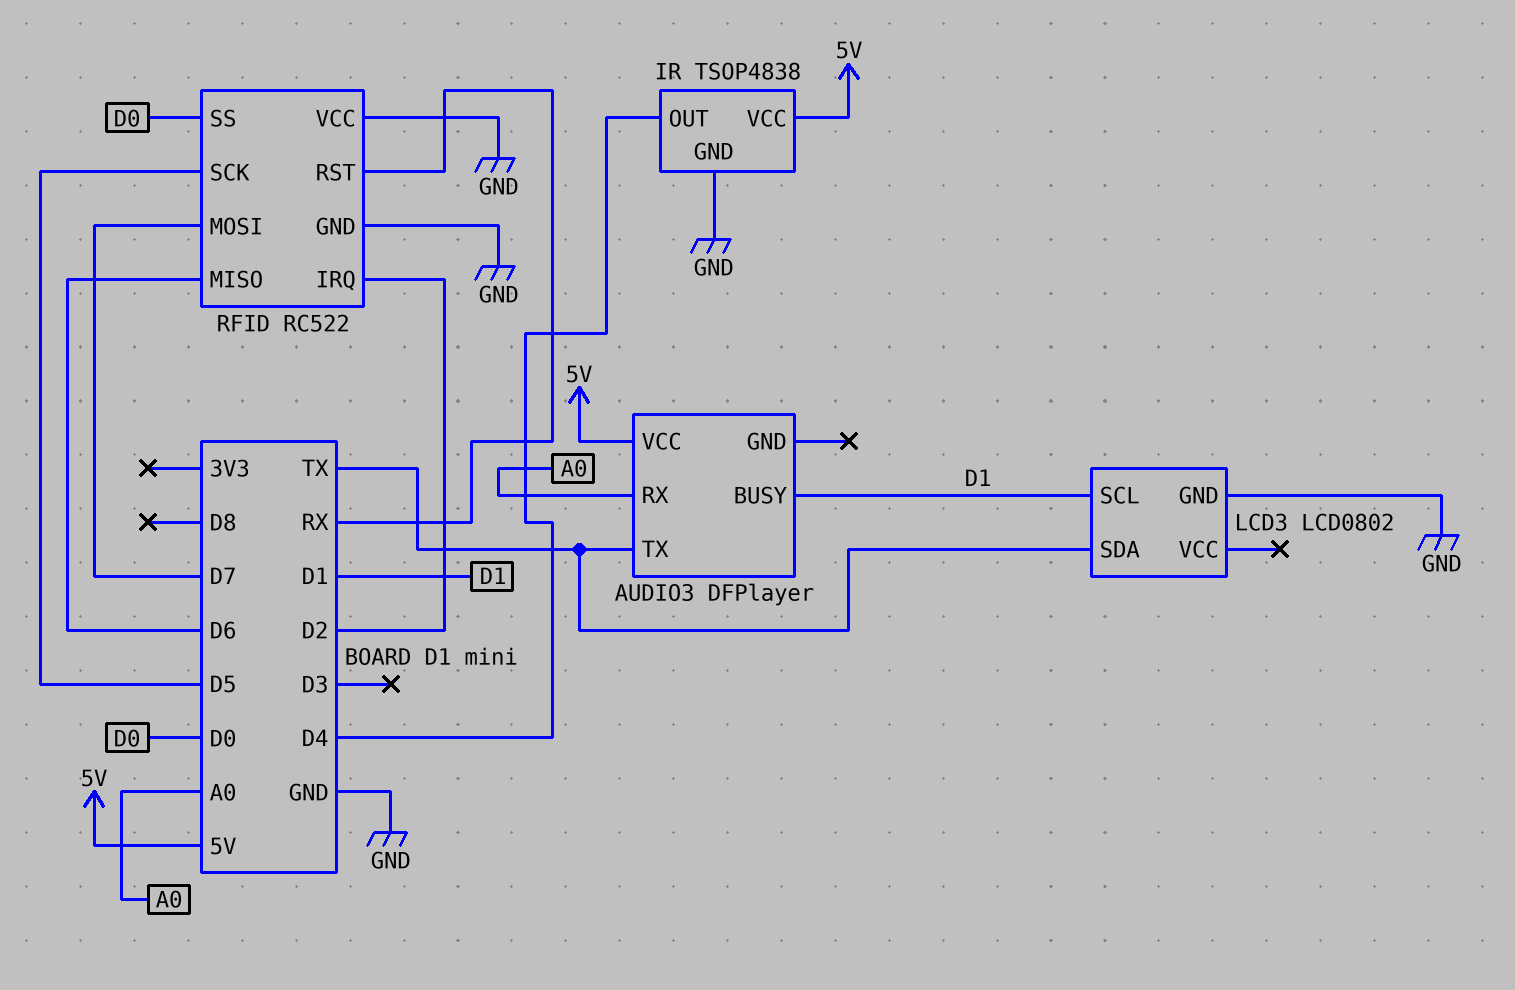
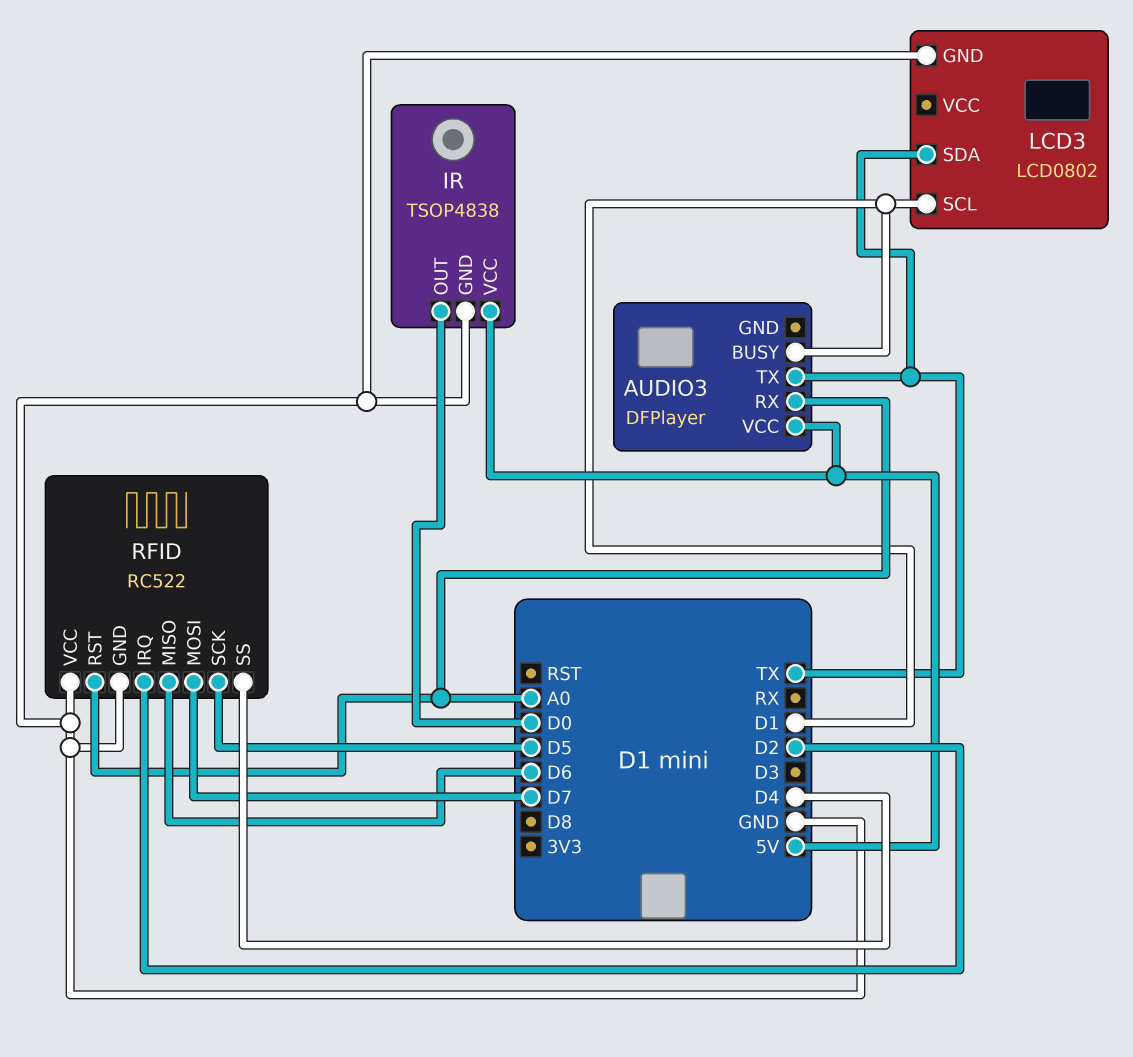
IR pin OUT: D4 -> D0
RFID pin RST: RX -> A0
RFID pin SS: D0 -> D4

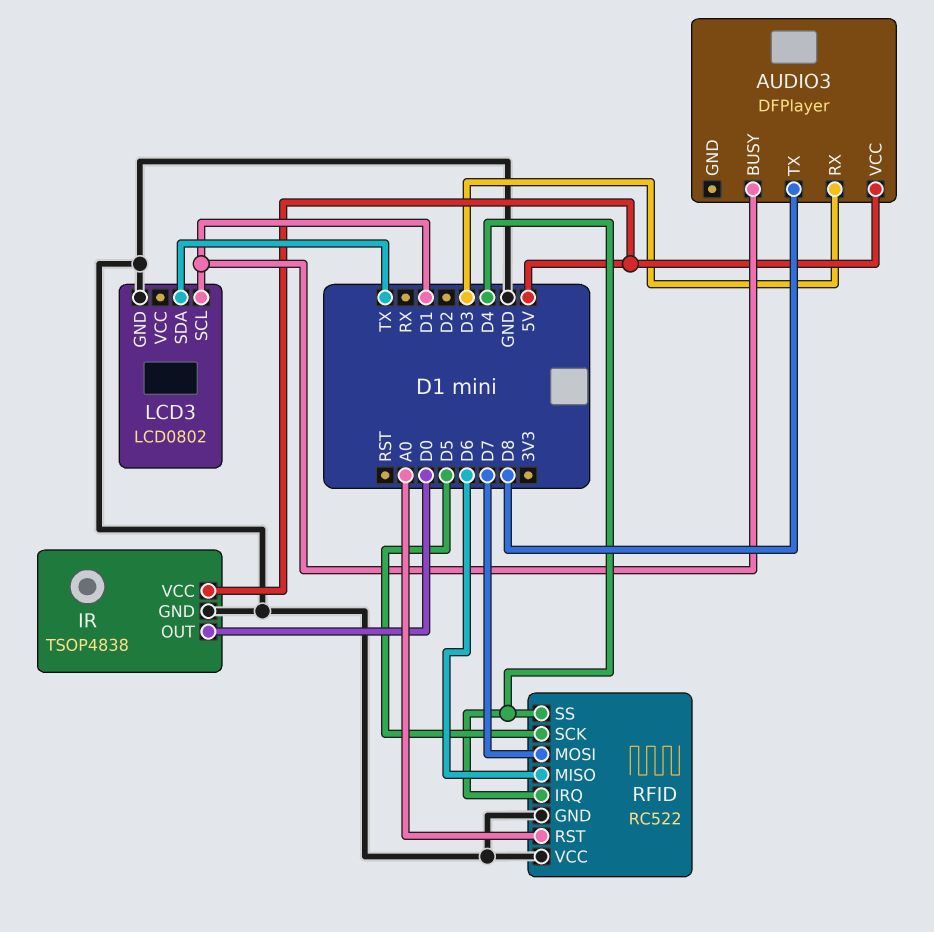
AUDIO3 pin RX: A0 -> D3
AUDIO3 pin TX: TX -> D8
RFID pin IRQ: D2 -> D4

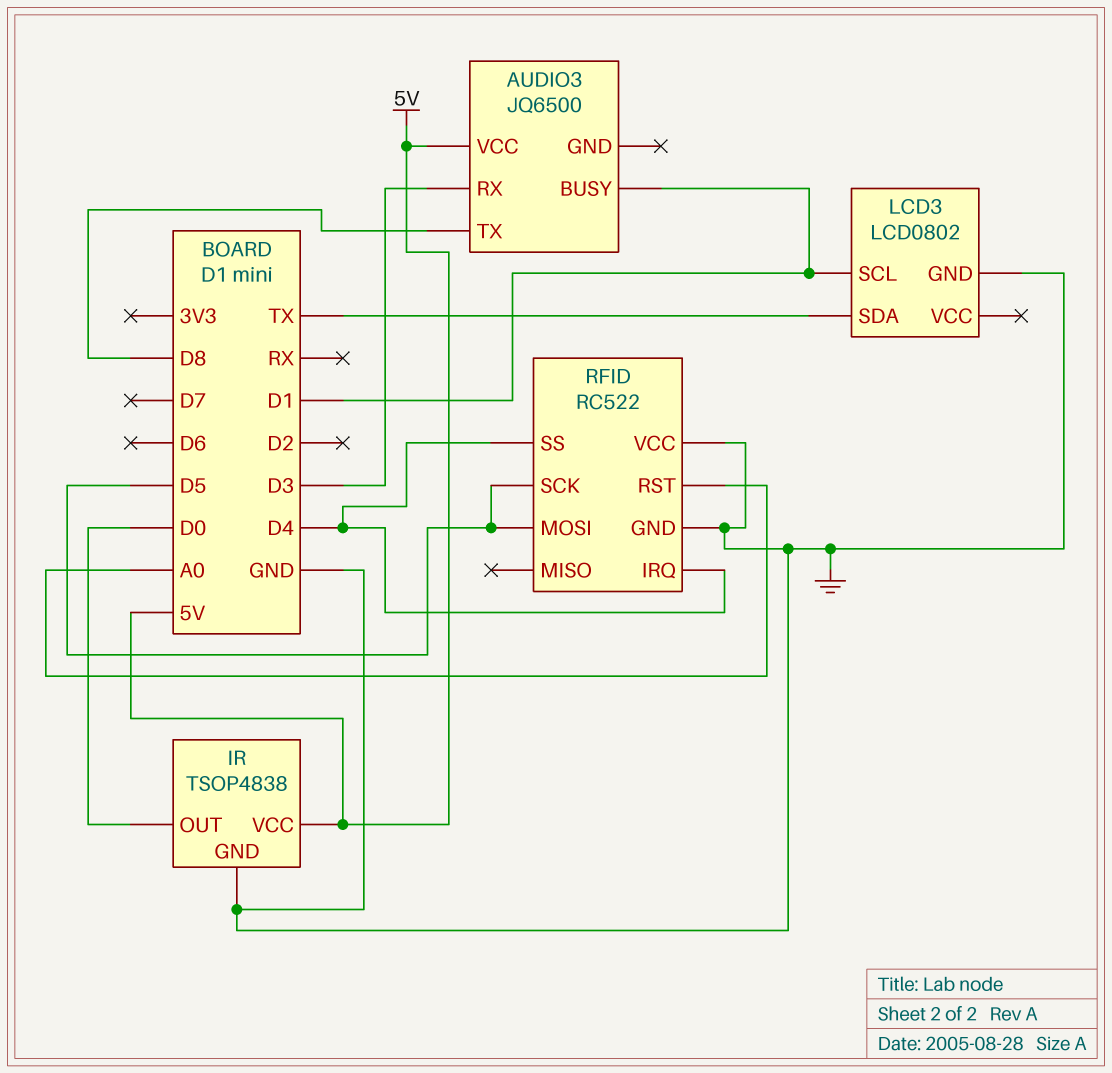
AUDIO3: DFPlayer -> JQ6500
RFID pin MISO: D6 -> none
RFID pin MOSI: D7 -> D5

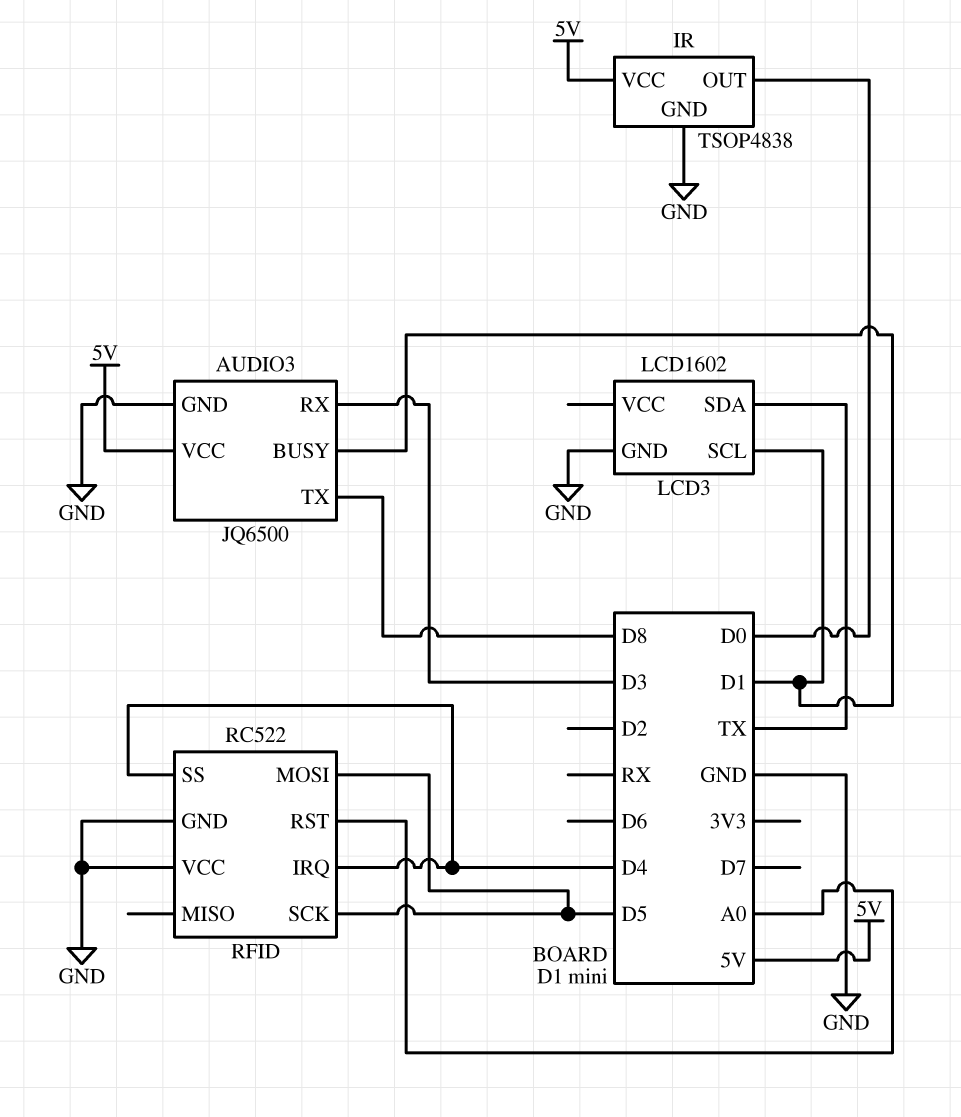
AUDIO3 pin GND: none -> GND
LCD3: LCD0802 -> LCD1602

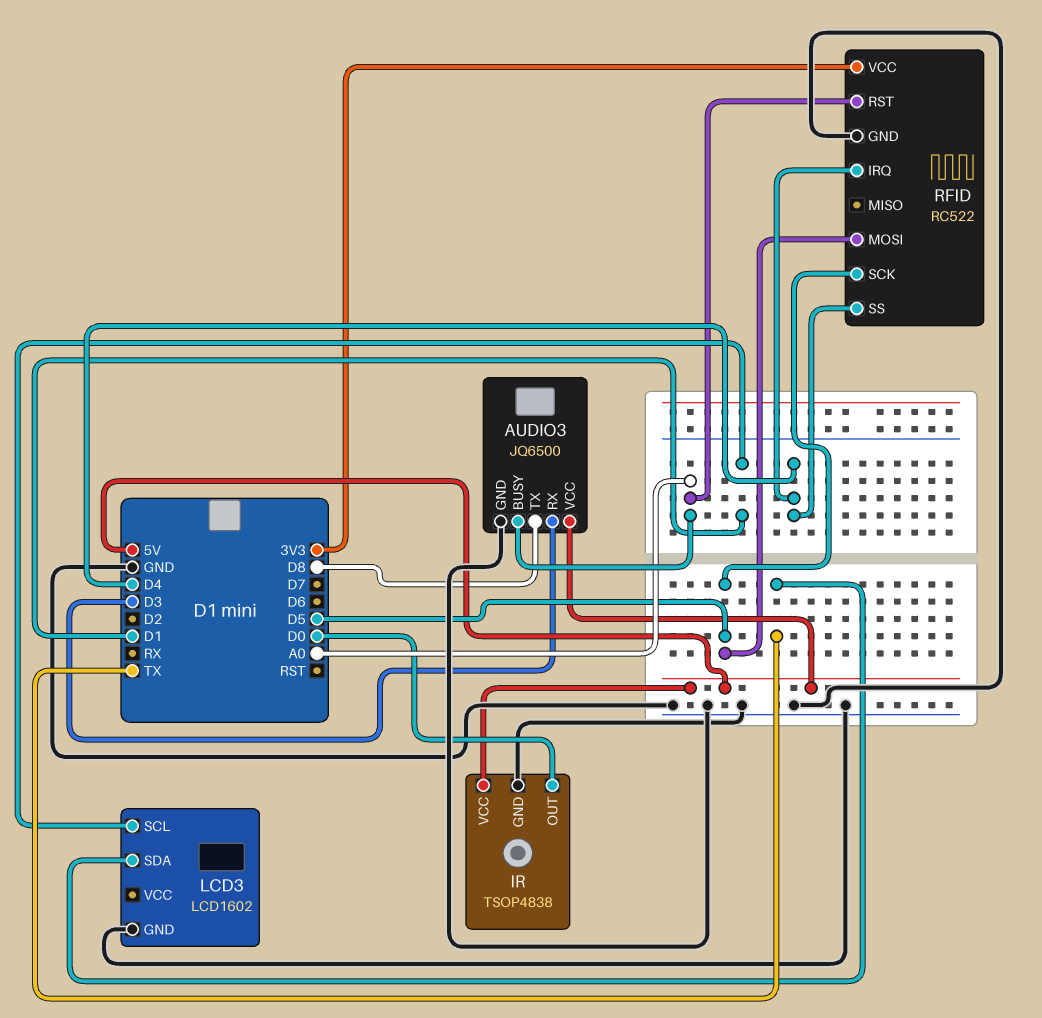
AUDIO3 pin BUSY: D1 -> A0
RFID pin VCC: GND -> 3V3

